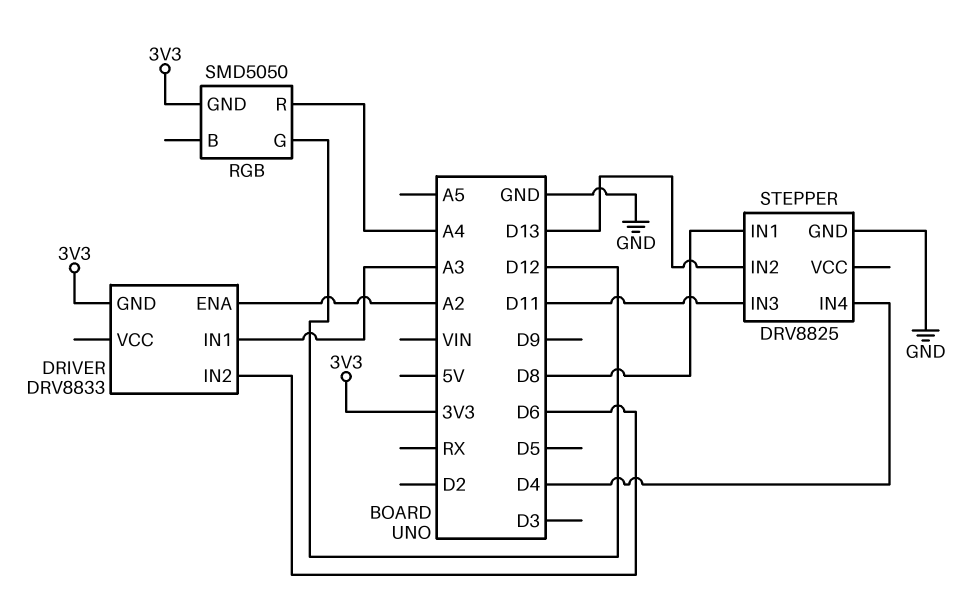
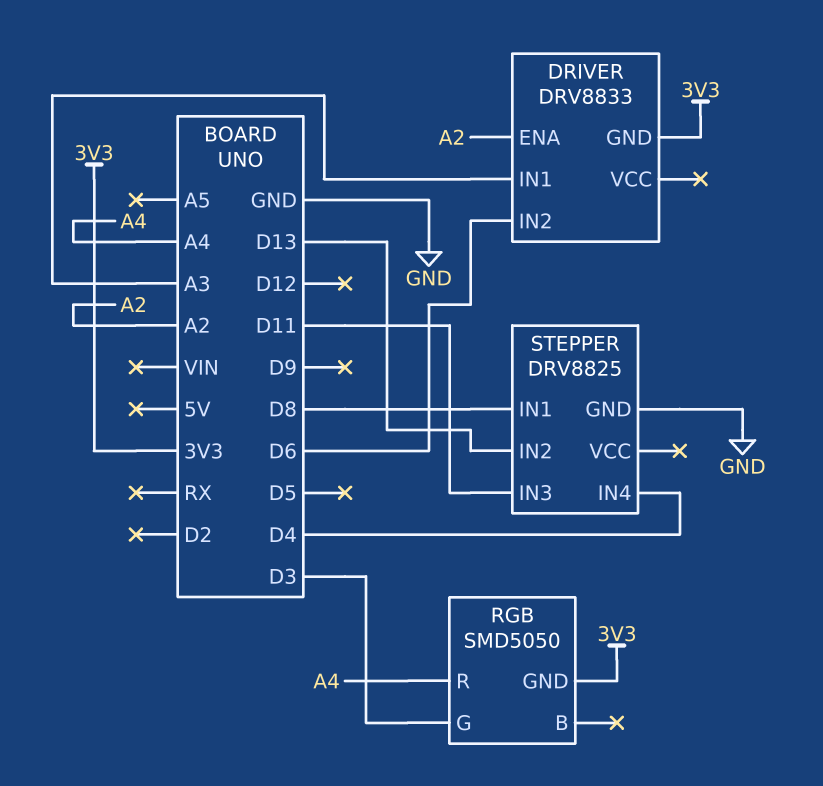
RGB pin G: D12 -> D3

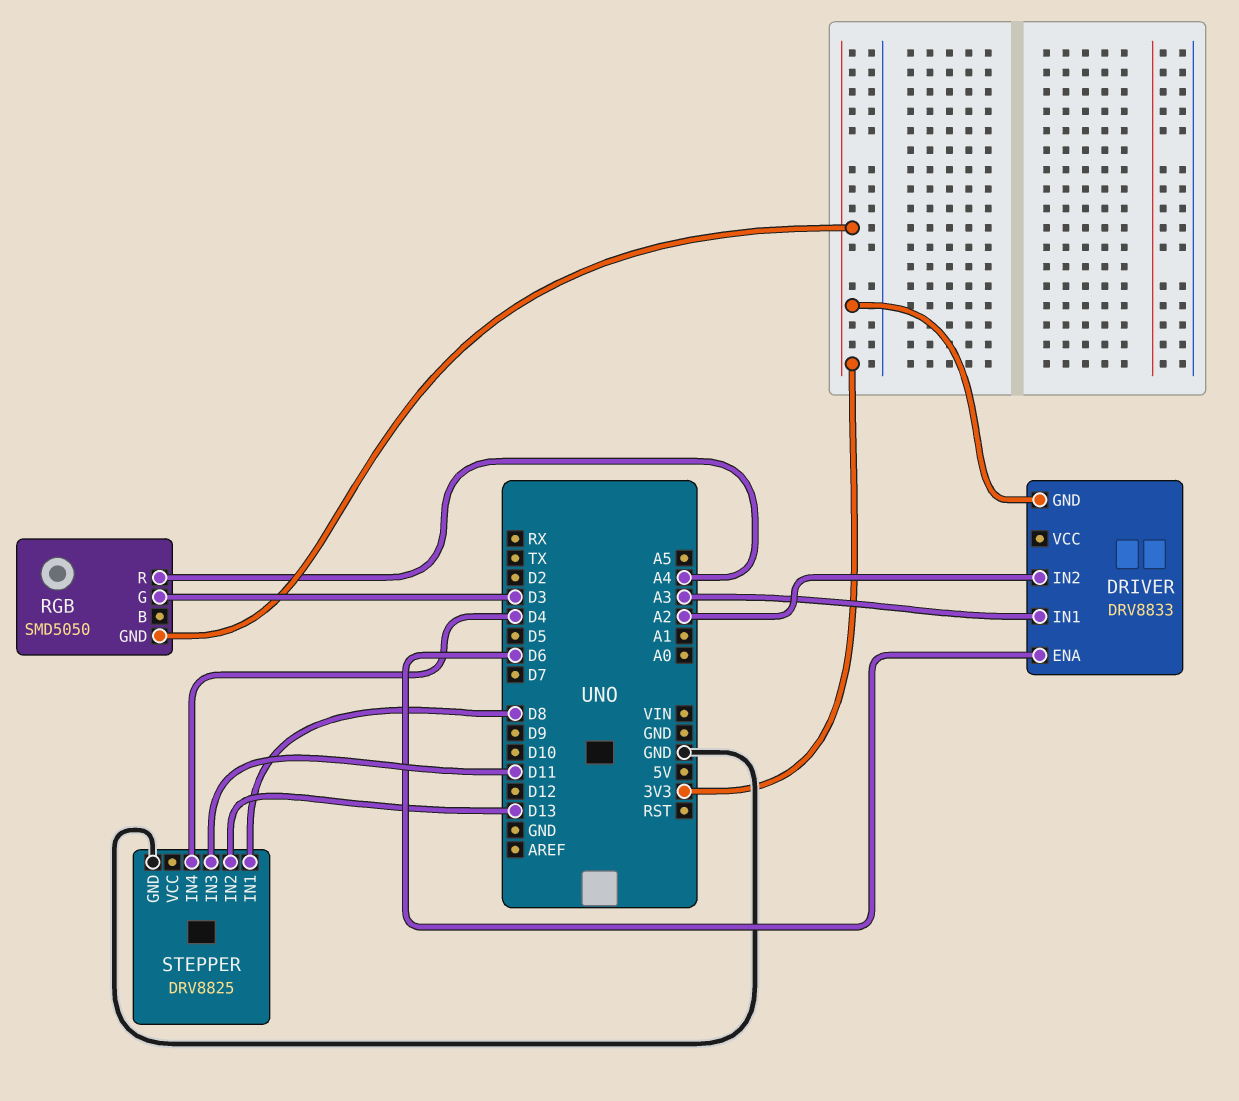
DRIVER pin ENA: A2 -> D6
DRIVER pin IN2: D6 -> A2

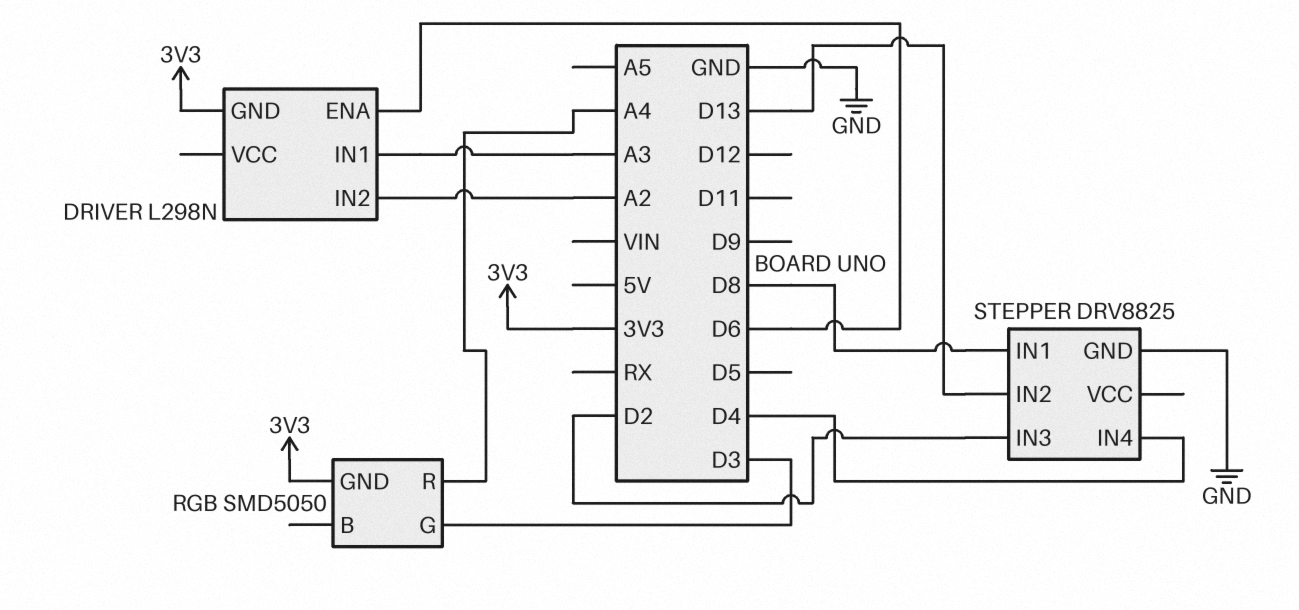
DRIVER: DRV8833 -> L298N
STEPPER pin IN3: D11 -> D2

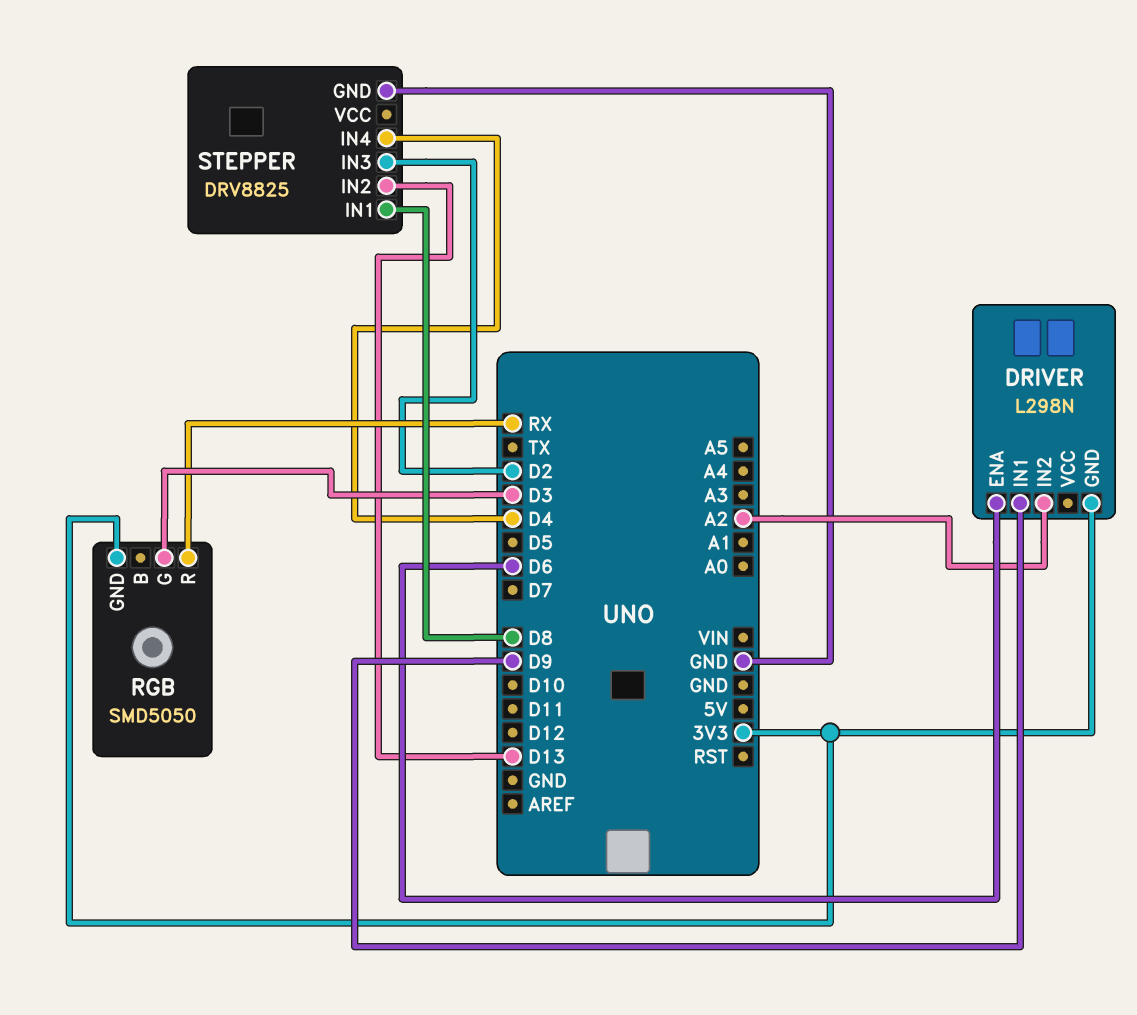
DRIVER pin IN1: A3 -> D9
RGB pin R: A4 -> RX

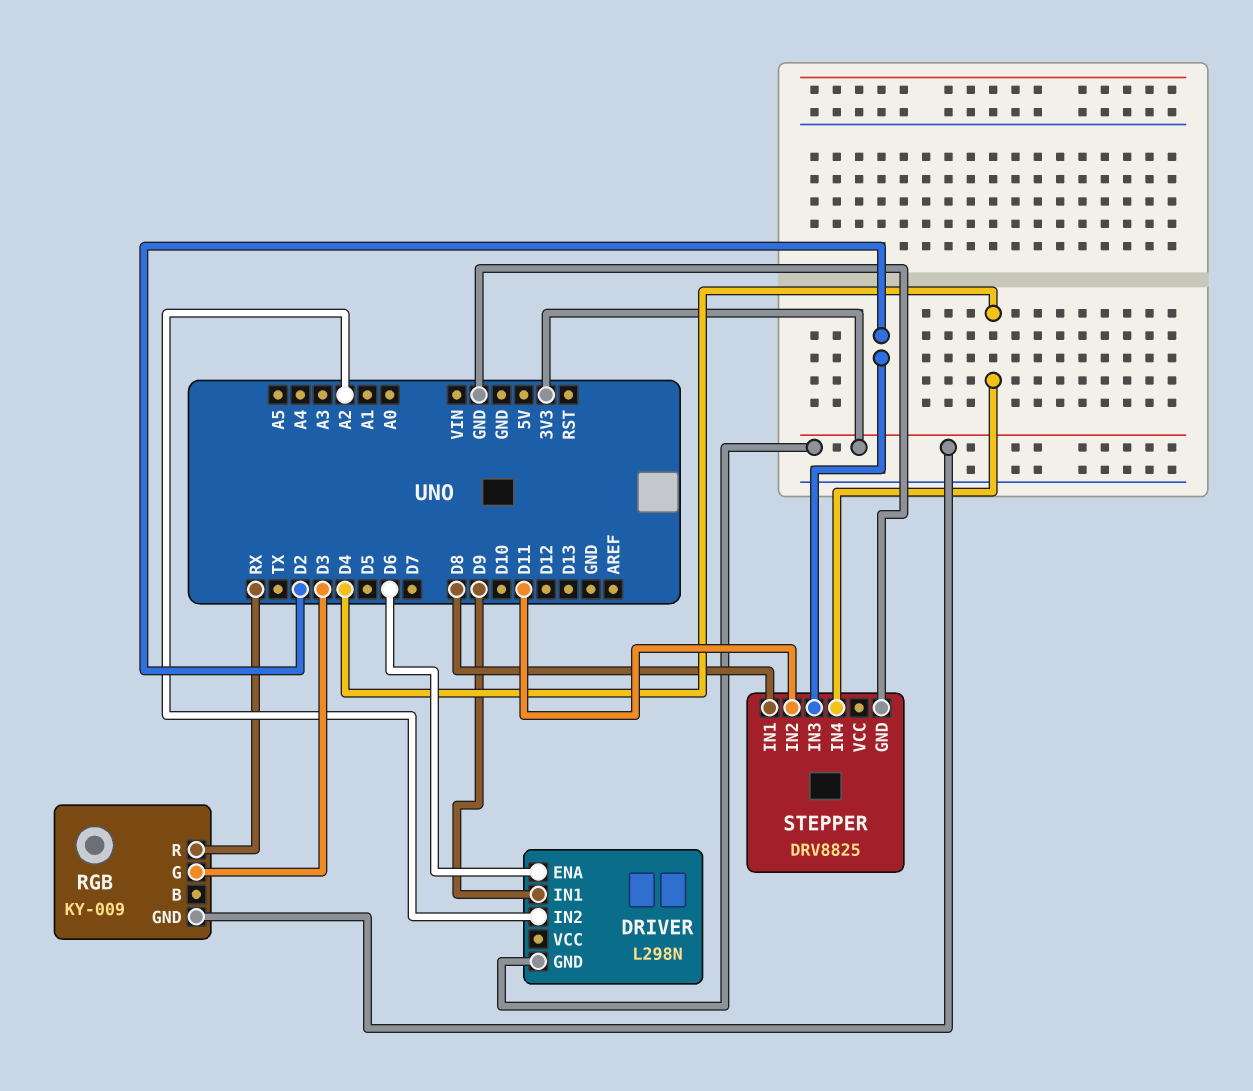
RGB: SMD5050 -> KY-009
STEPPER pin IN2: D13 -> D11

